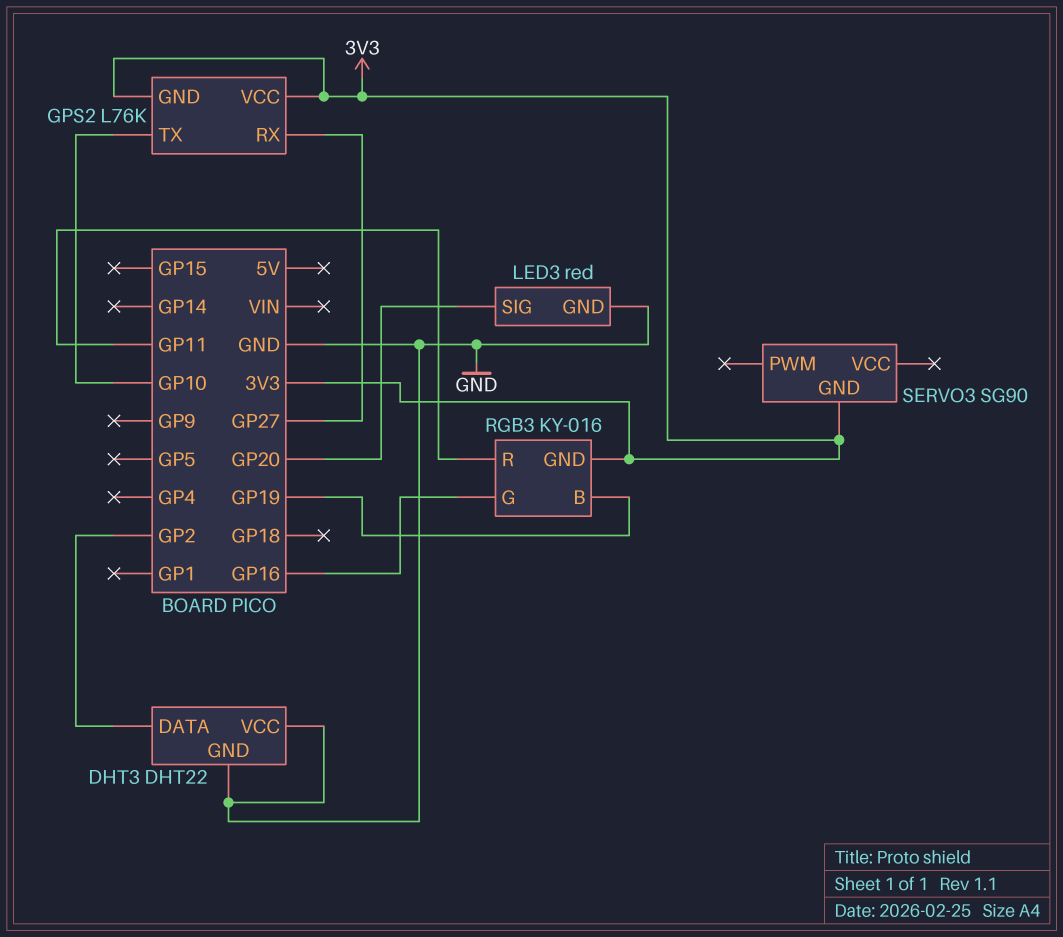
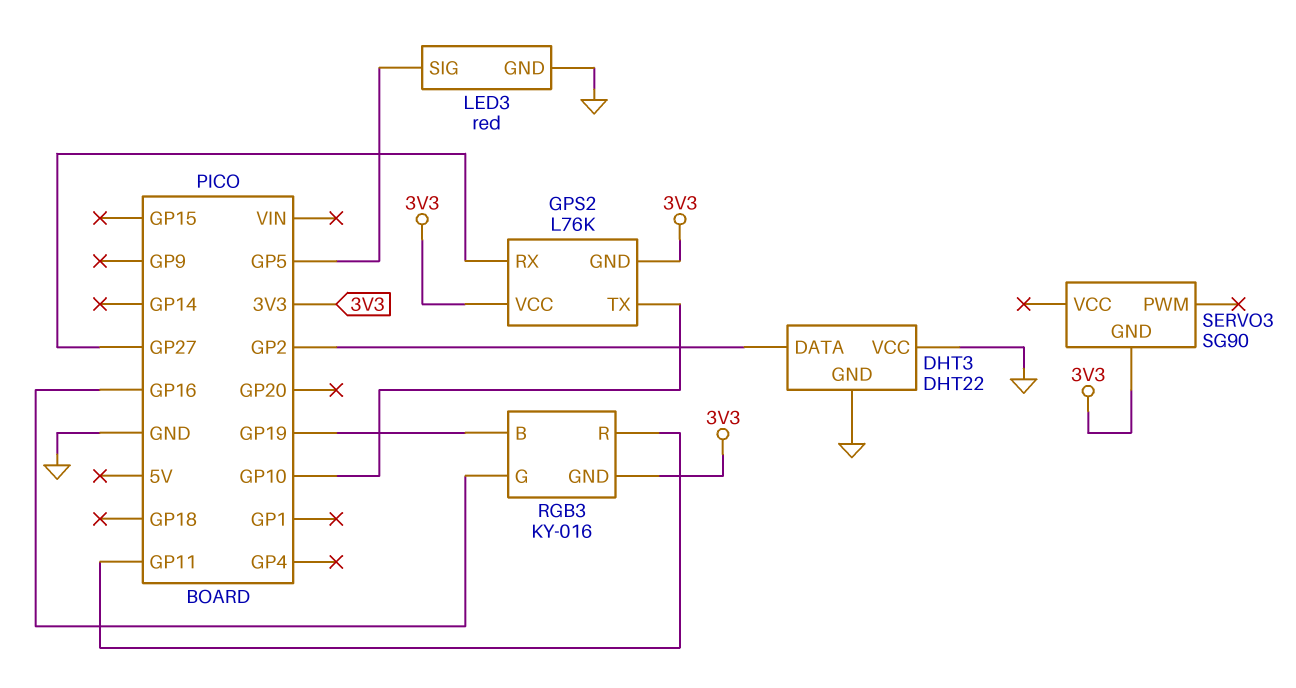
LED3 pin SIG: GP20 -> GP5

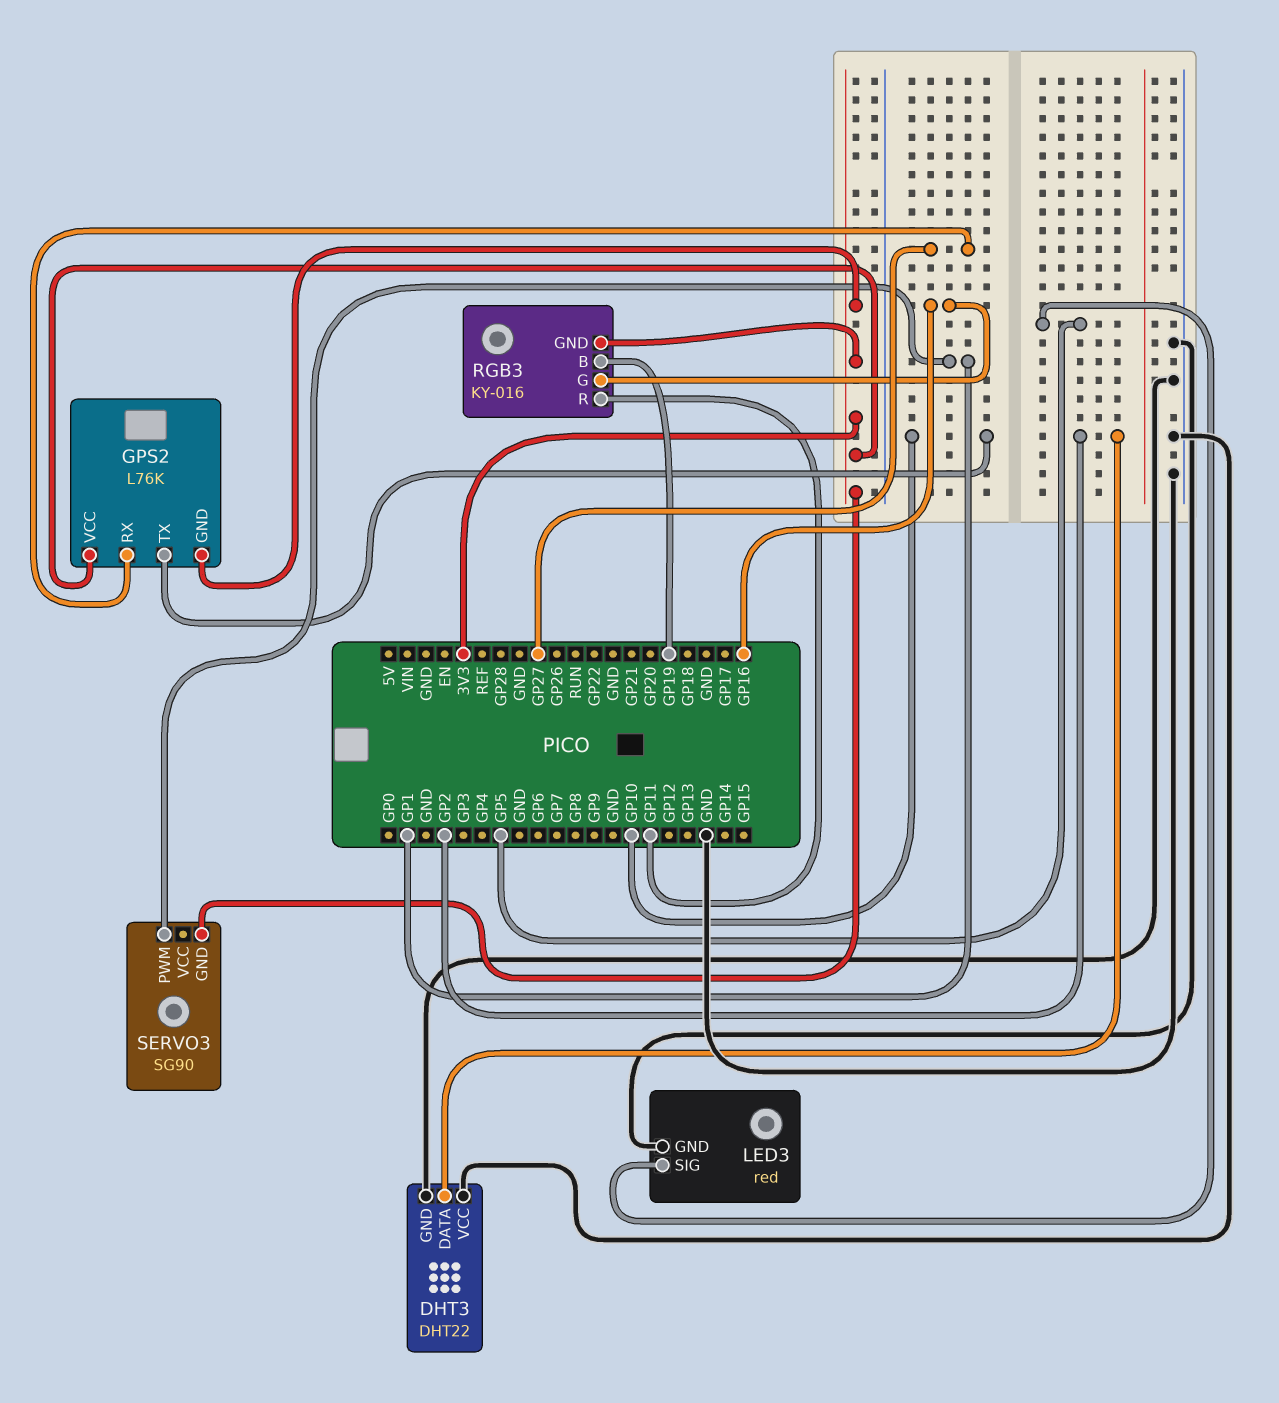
SERVO3 pin PWM: none -> GP1

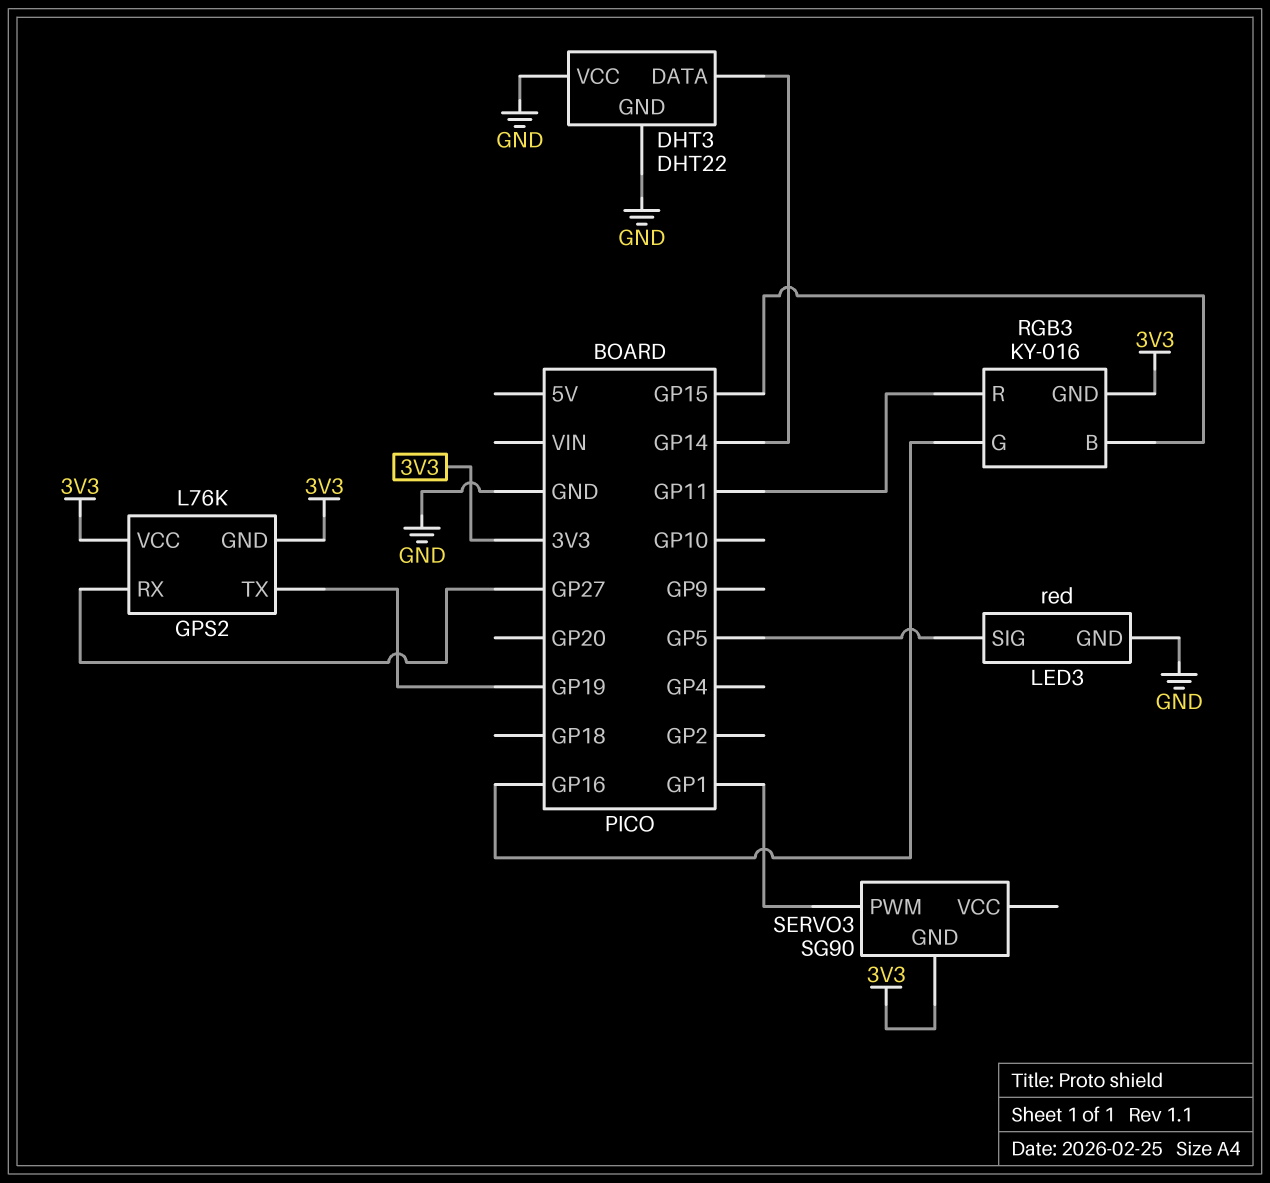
DHT3 pin DATA: GP2 -> GP14
GPS2 pin TX: GP10 -> GP19
RGB3 pin B: GP19 -> GP15

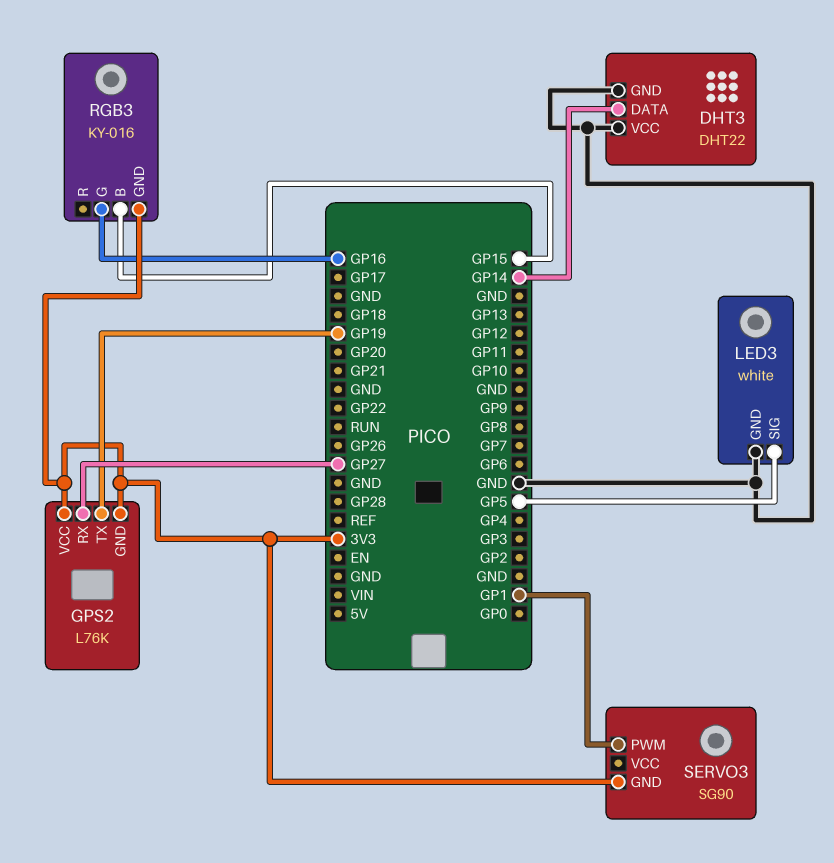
LED3: red -> white
RGB3 pin R: GP11 -> none

